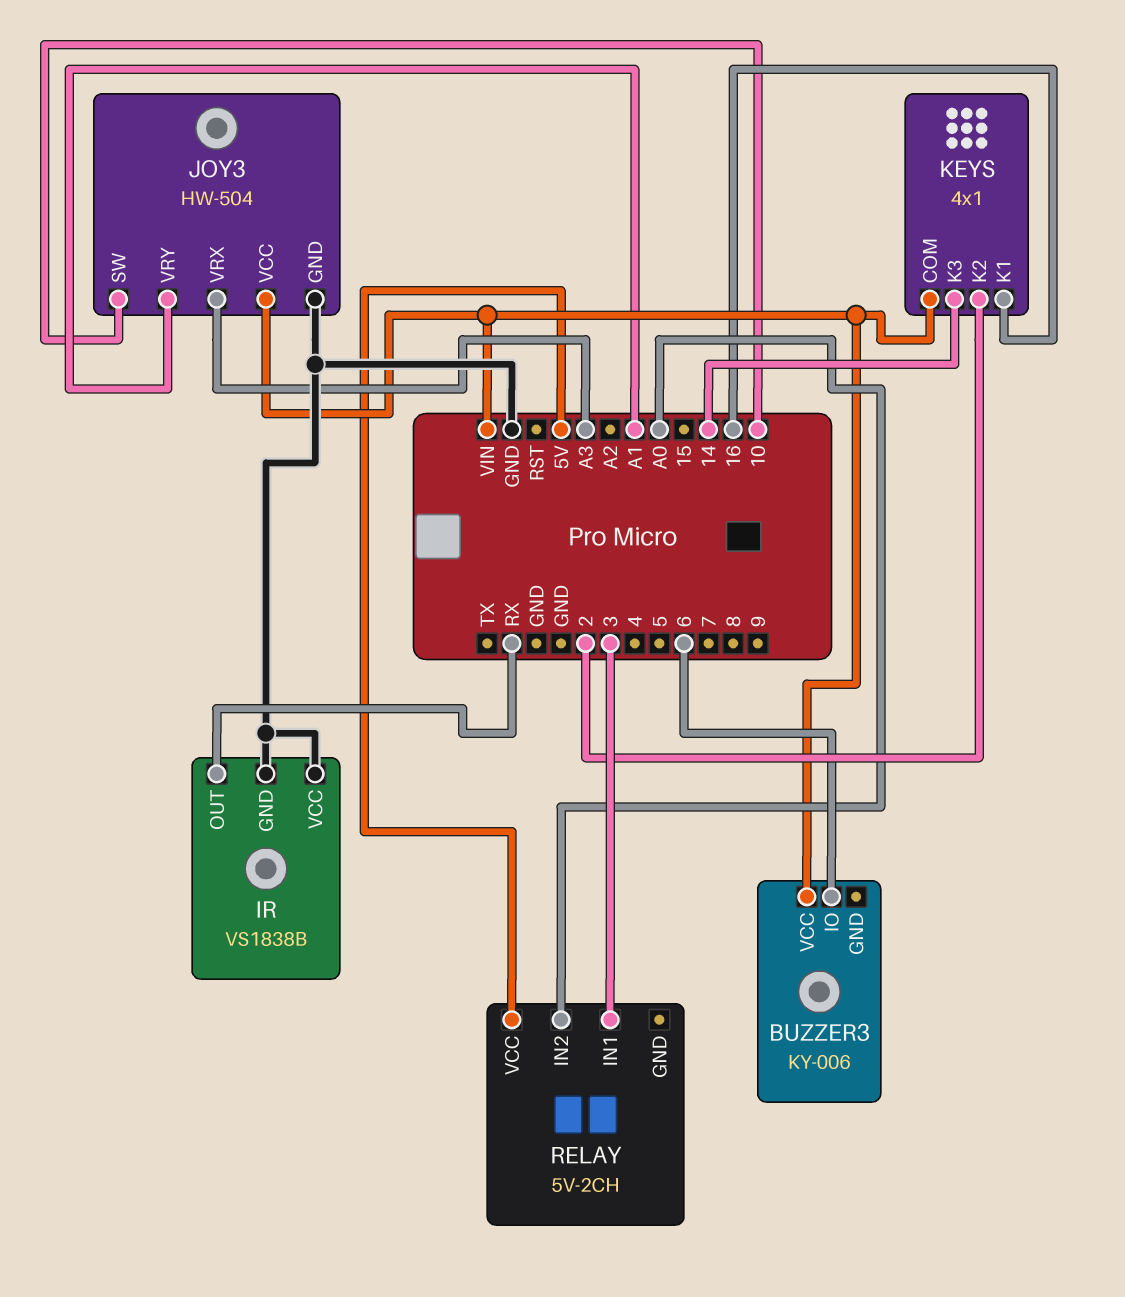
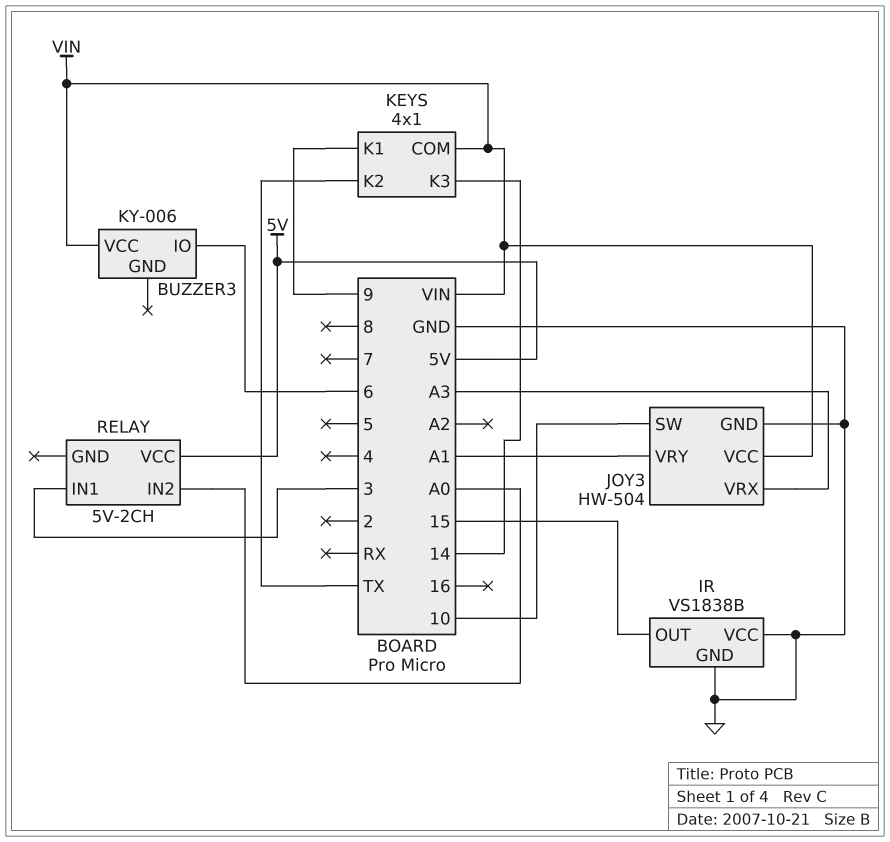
IR pin OUT: RX -> 15
KEYS pin K1: 16 -> 9
KEYS pin K2: 2 -> TX

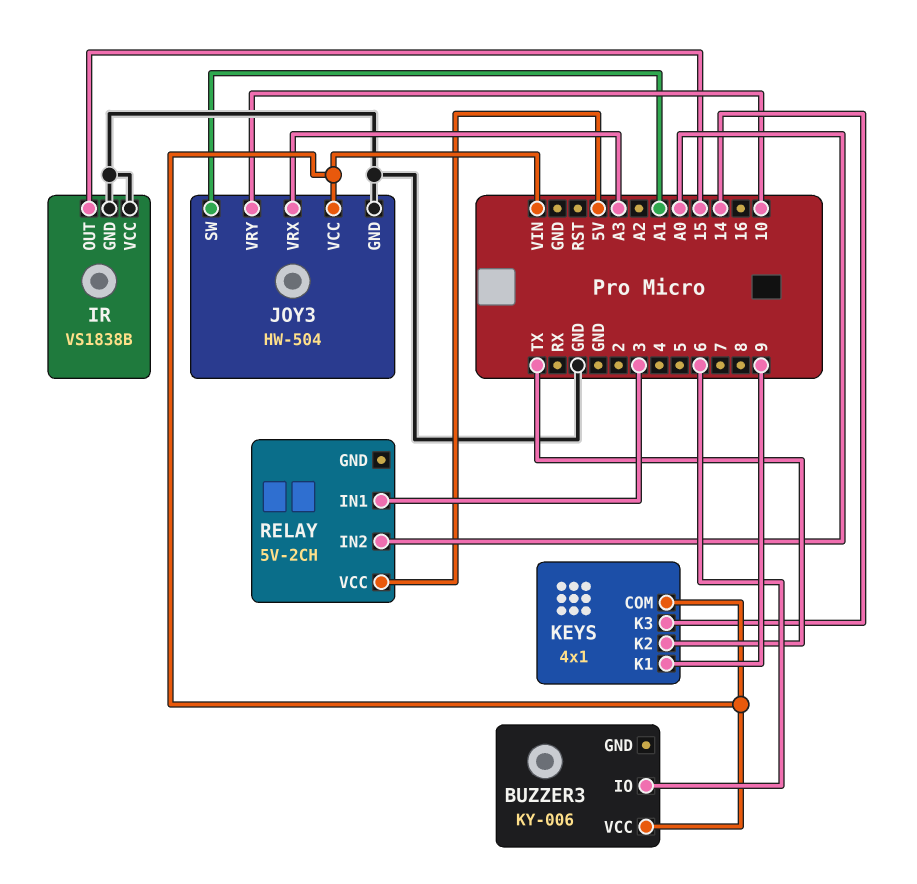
JOY3 pin SW: 10 -> A1
JOY3 pin VRY: A1 -> 10

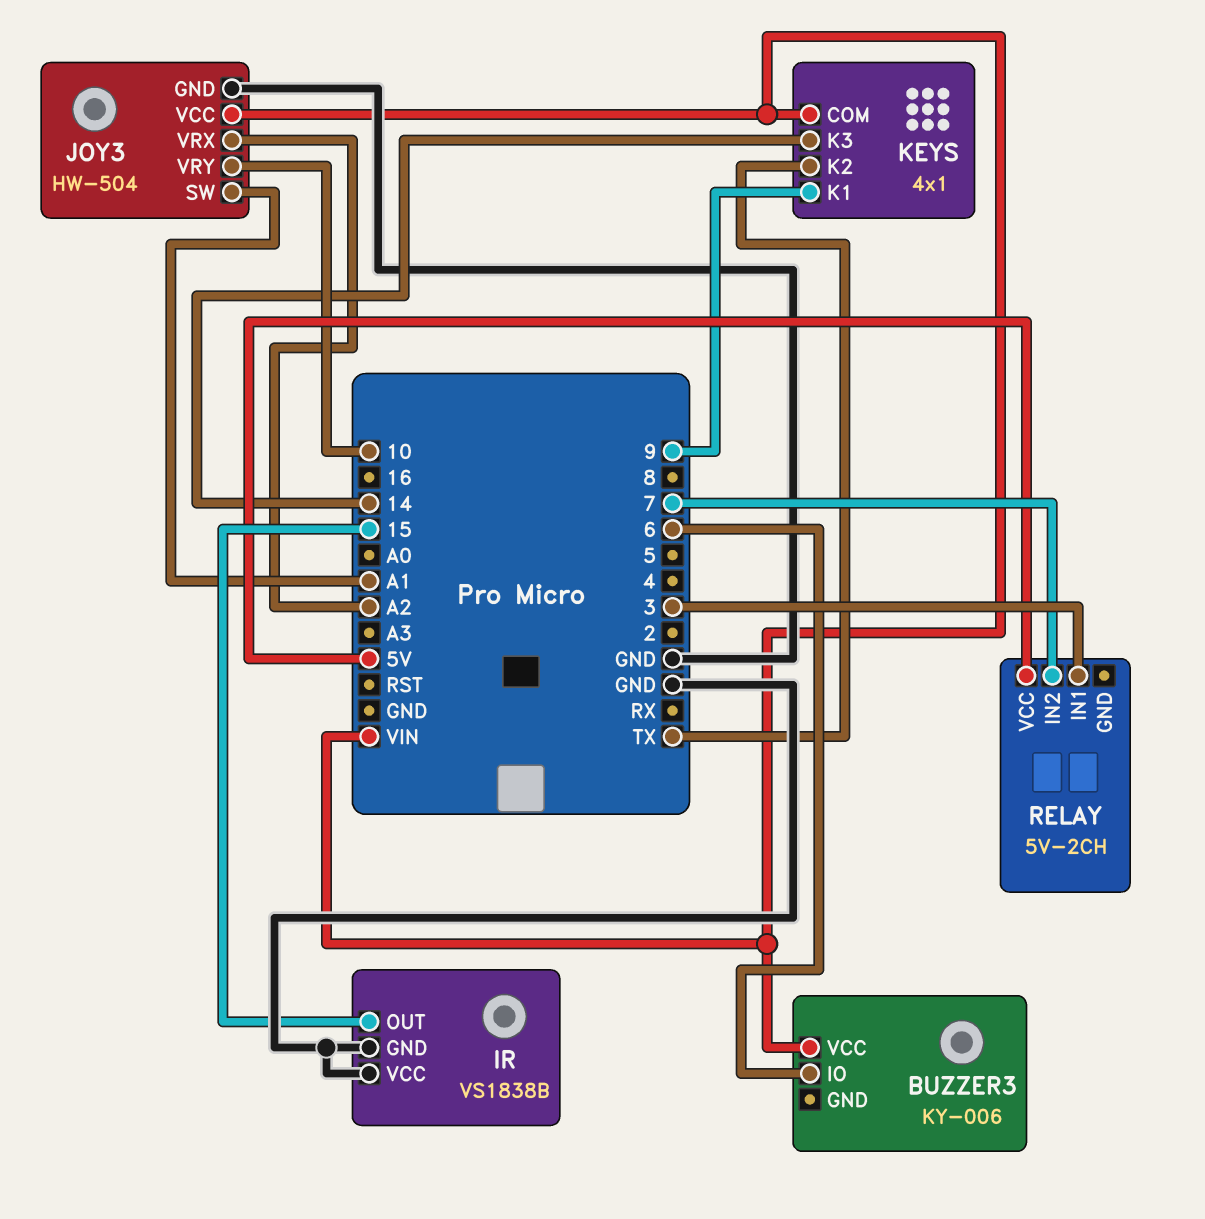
JOY3 pin VRX: A3 -> A2
RELAY pin IN2: A0 -> 7

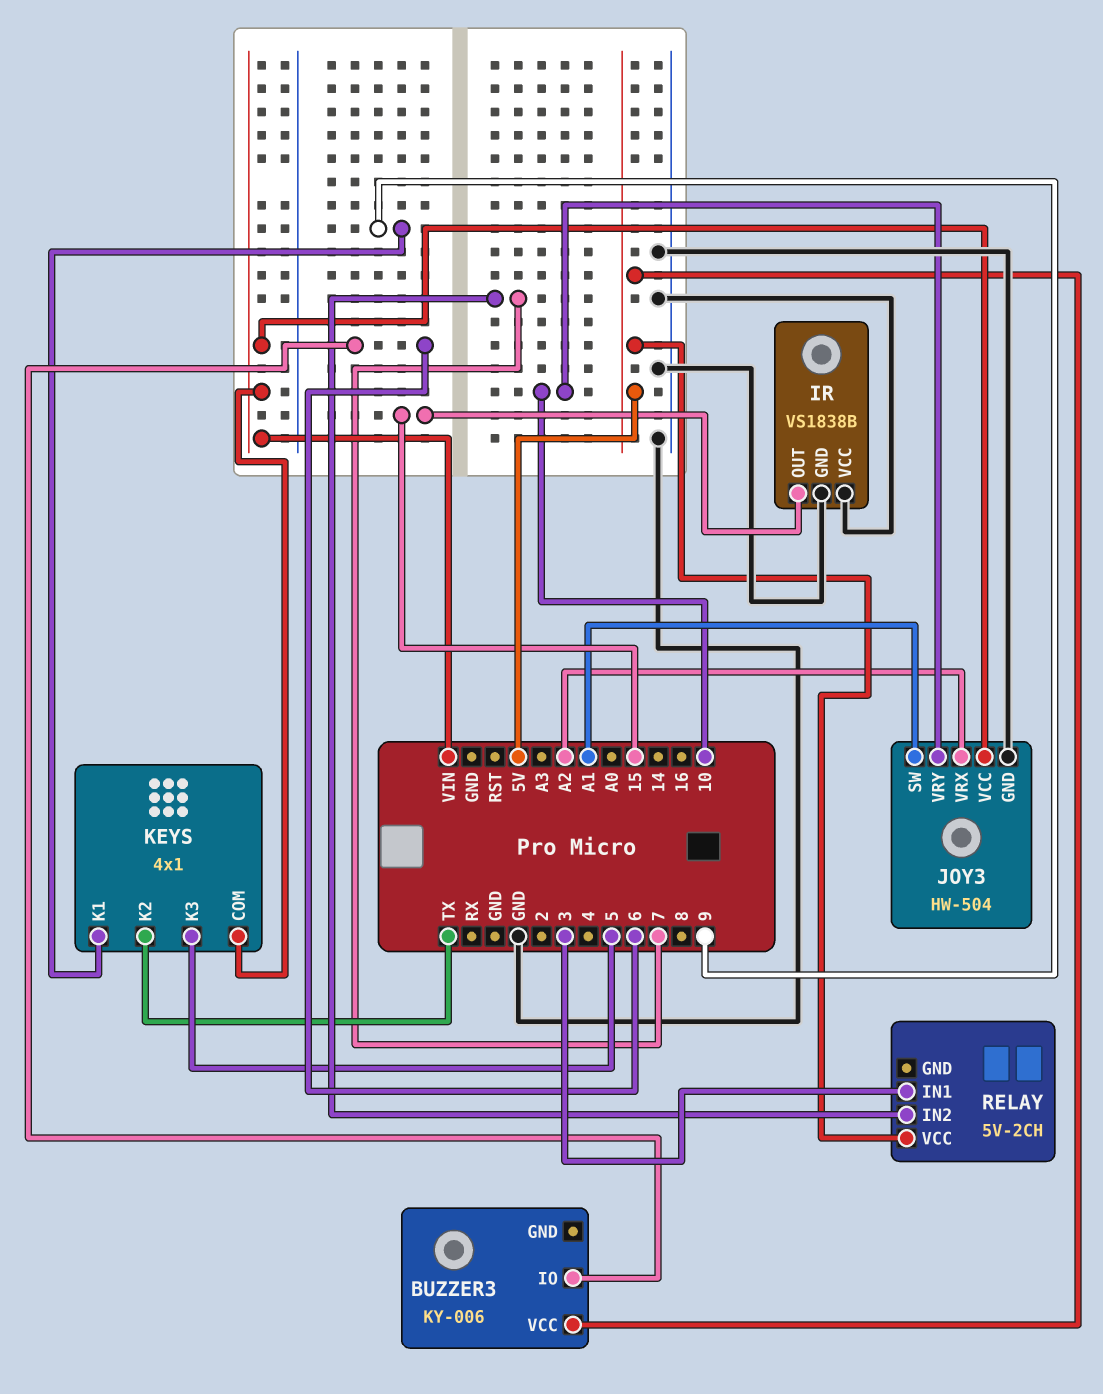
BUZZER3 pin VCC: VIN -> 5V
KEYS pin K3: 14 -> 5

